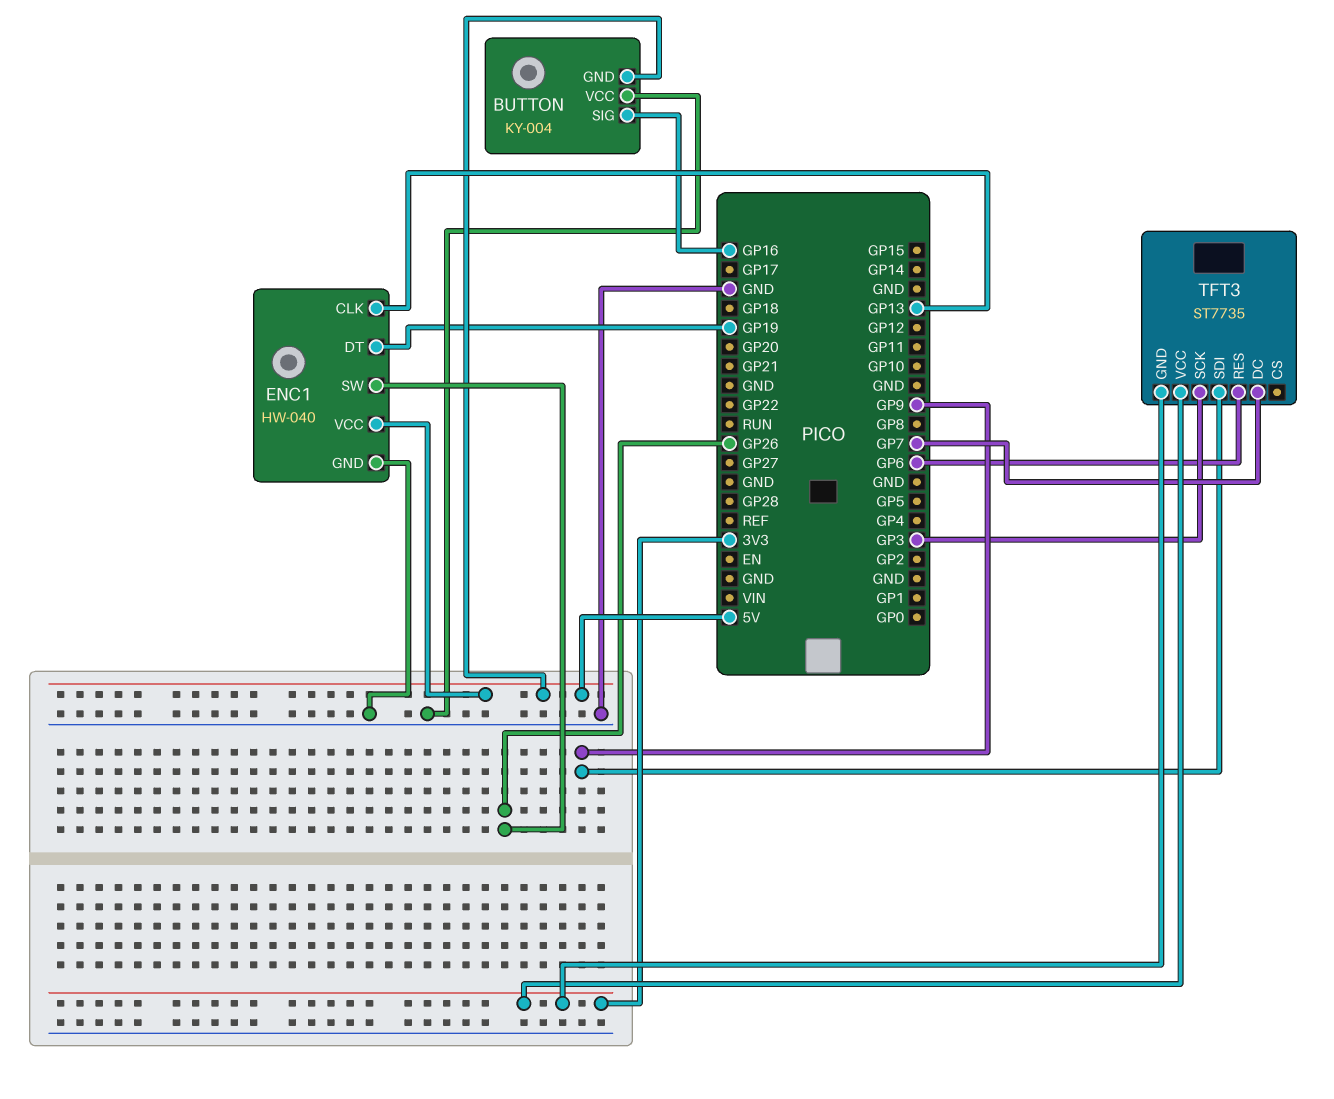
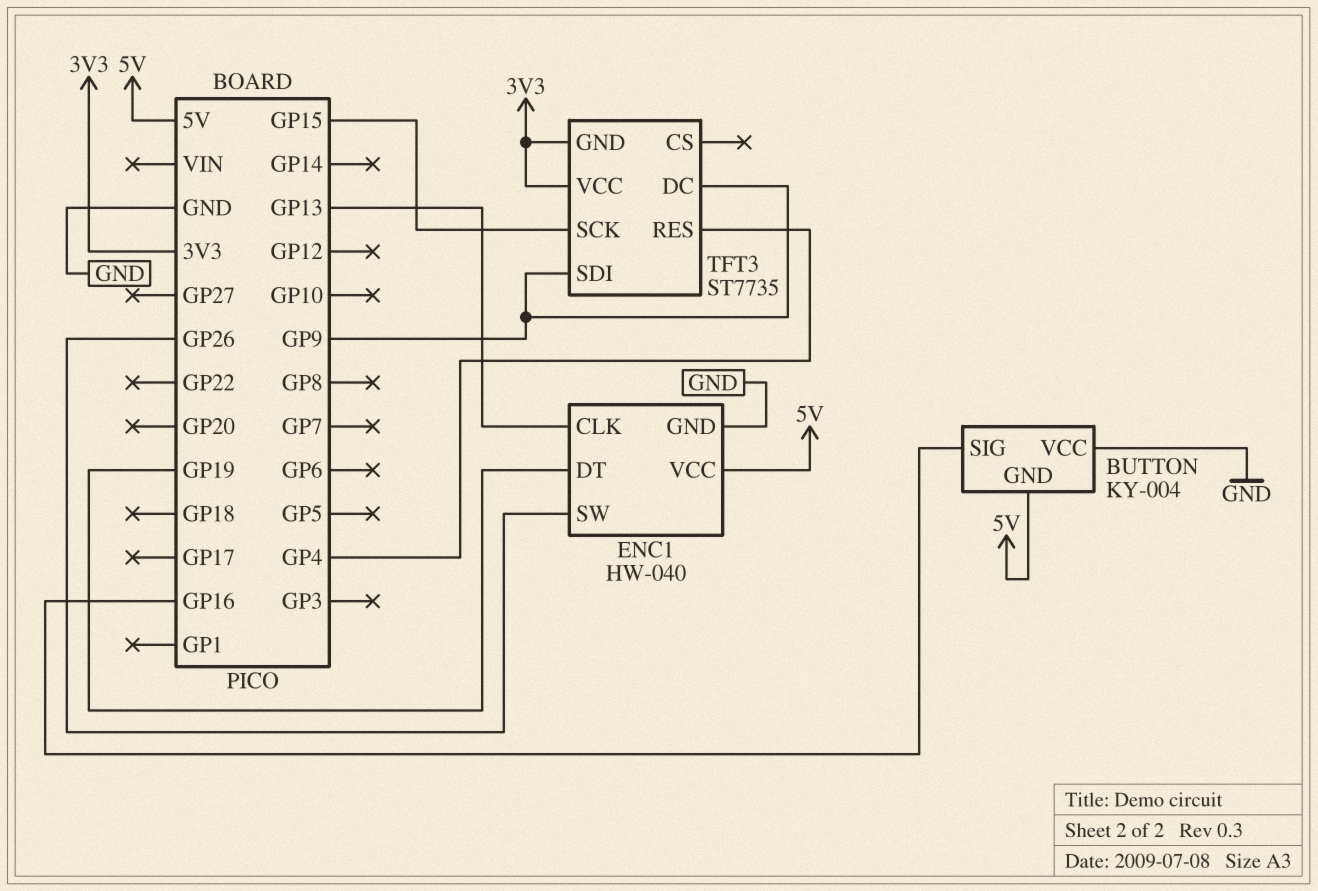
TFT3 pin DC: GP7 -> GP9
TFT3 pin RES: GP6 -> GP4
TFT3 pin SCK: GP3 -> GP15

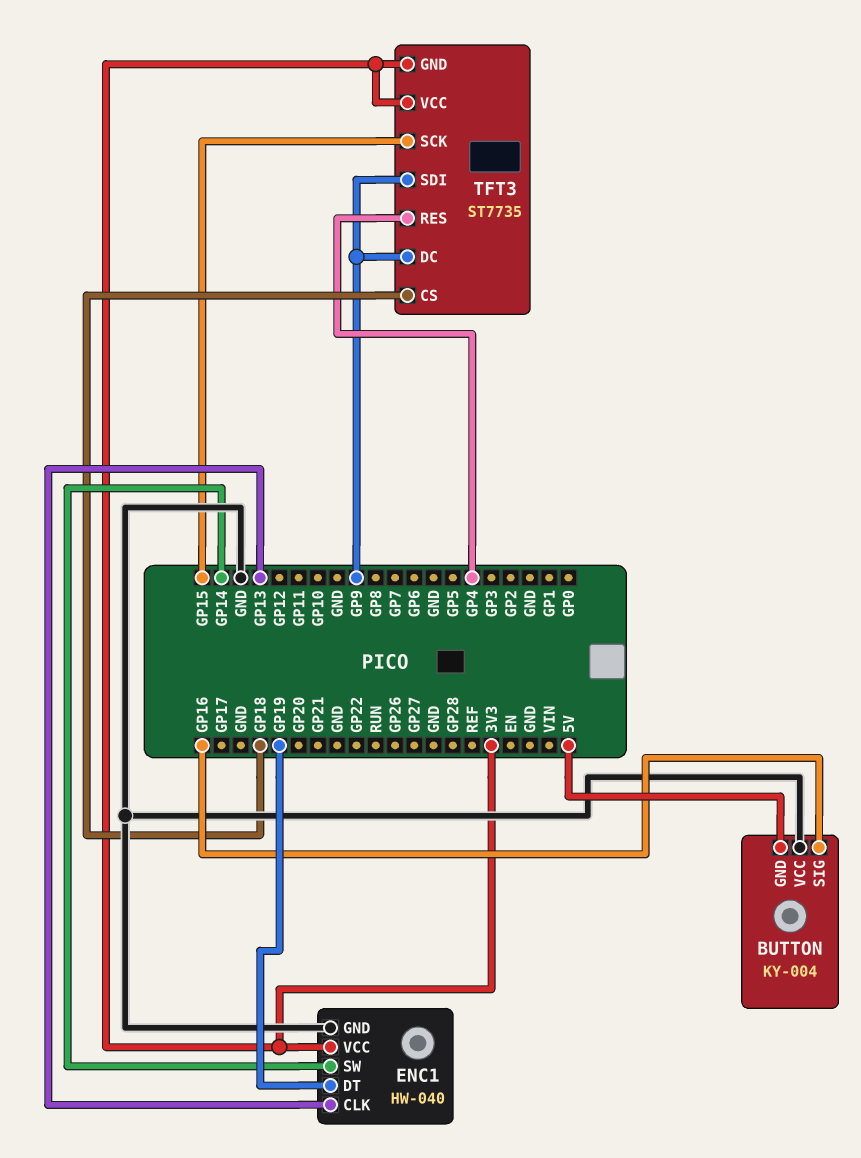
ENC1 pin SW: GP26 -> GP14
ENC1 pin VCC: 5V -> 3V3
TFT3 pin CS: none -> GP18

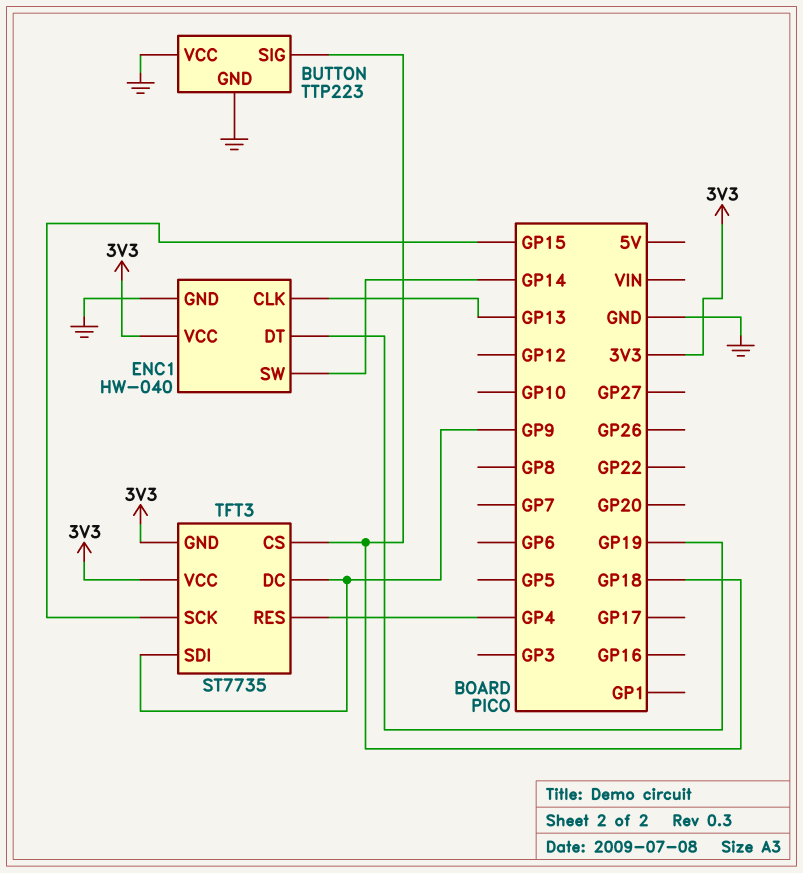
BUTTON: KY-004 -> TTP223
BUTTON pin GND: 5V -> GND
BUTTON pin SIG: GP16 -> GP18

